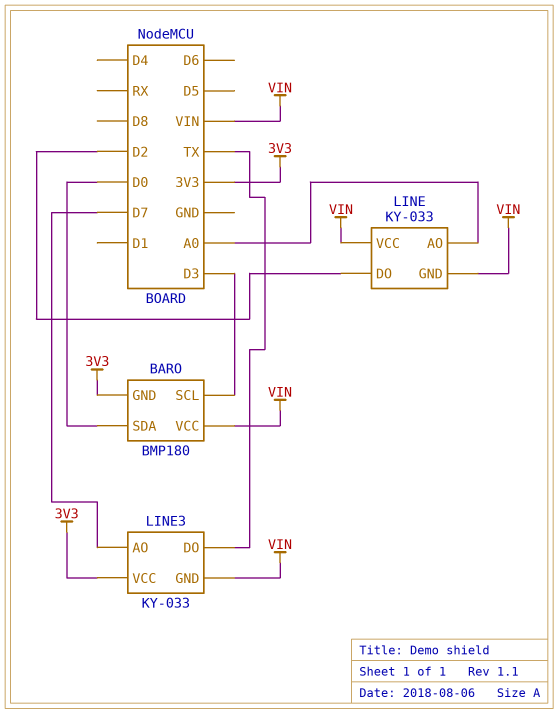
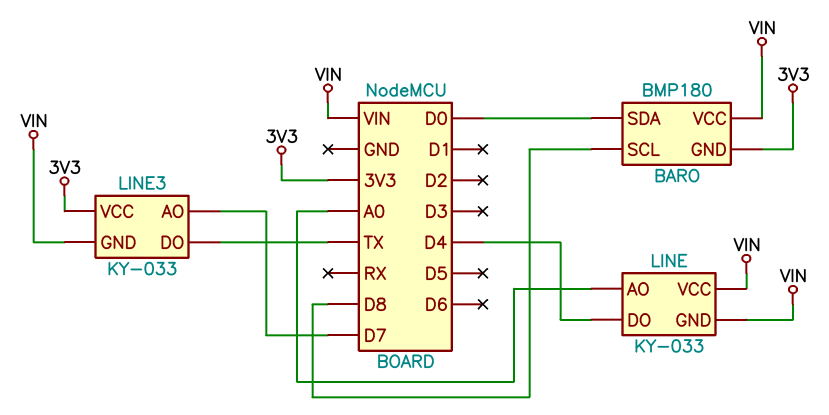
BARO pin SCL: D3 -> D8
LINE pin DO: D2 -> D4

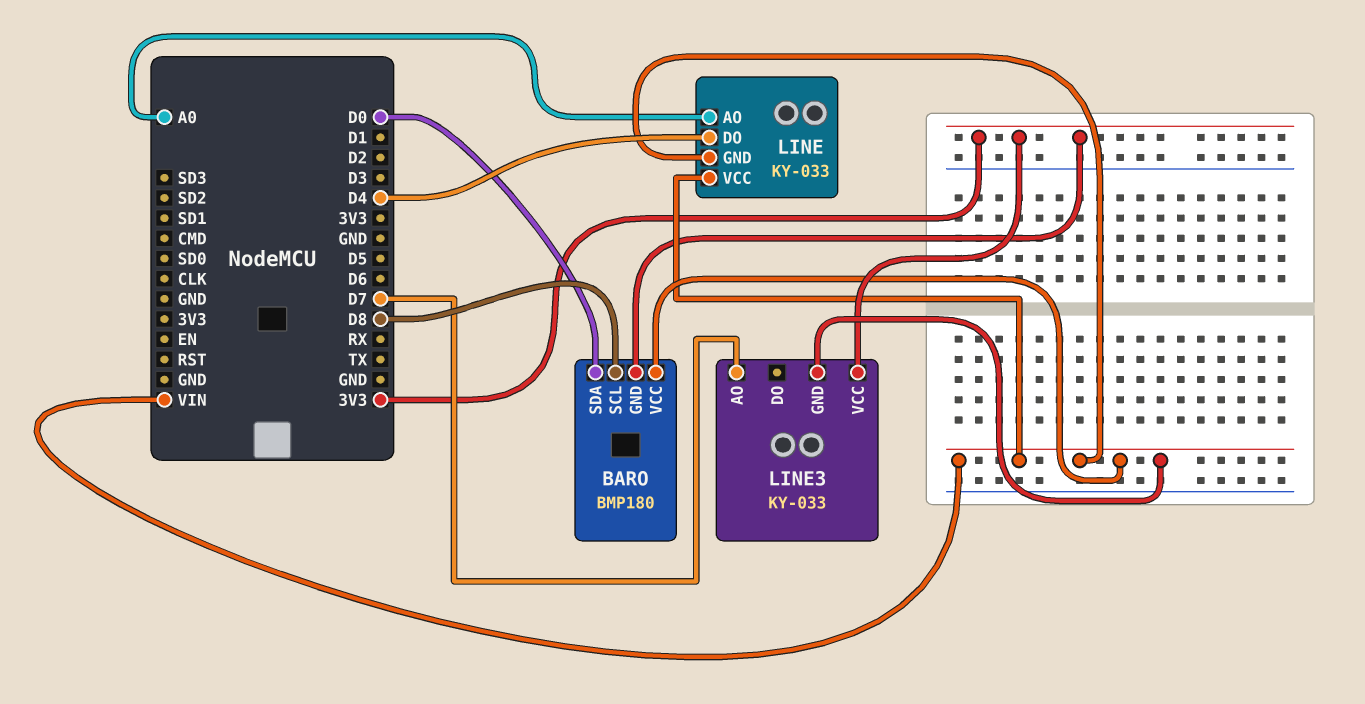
LINE3 pin DO: TX -> none

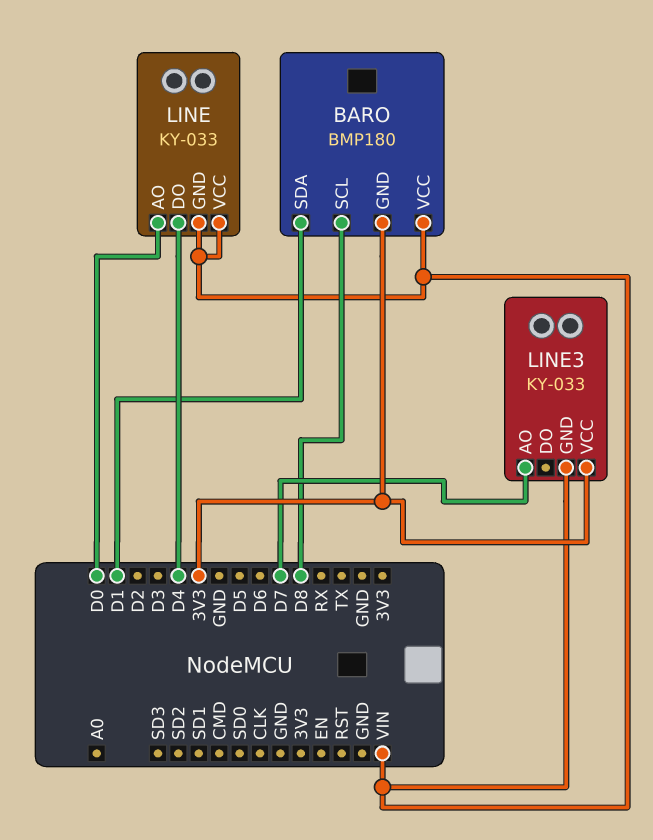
BARO pin SDA: D0 -> D1
LINE pin AO: A0 -> D0

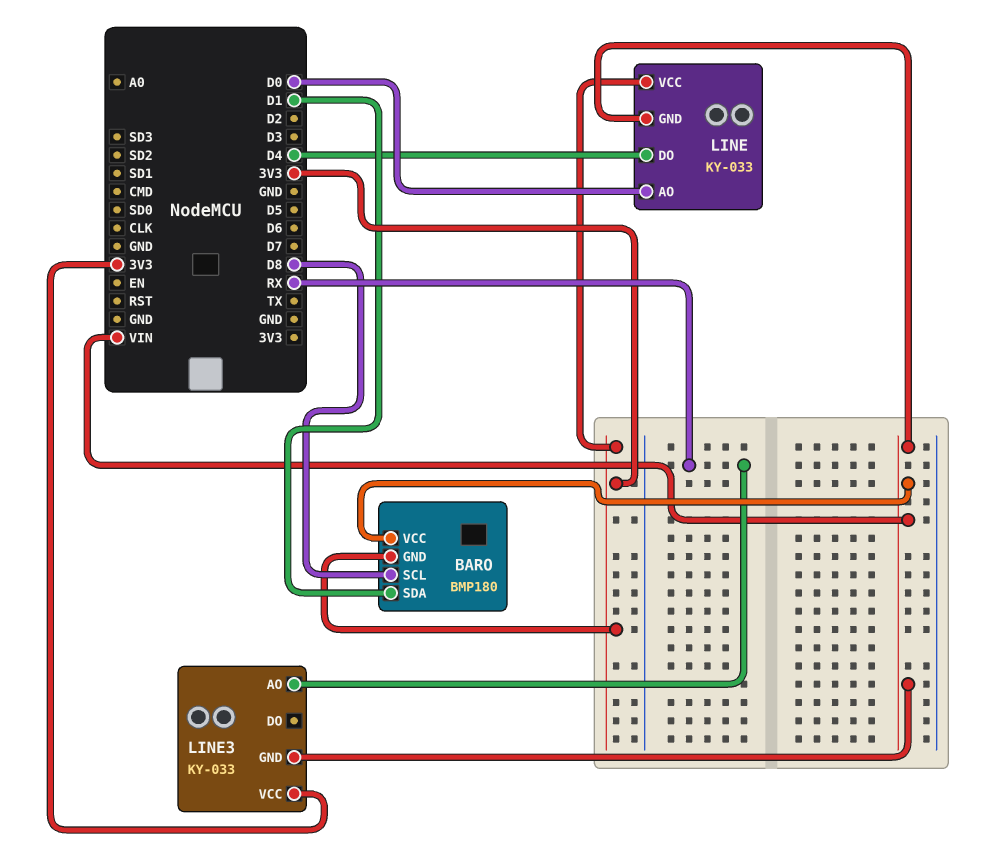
LINE pin VCC: VIN -> 3V3
LINE3 pin AO: D7 -> RX

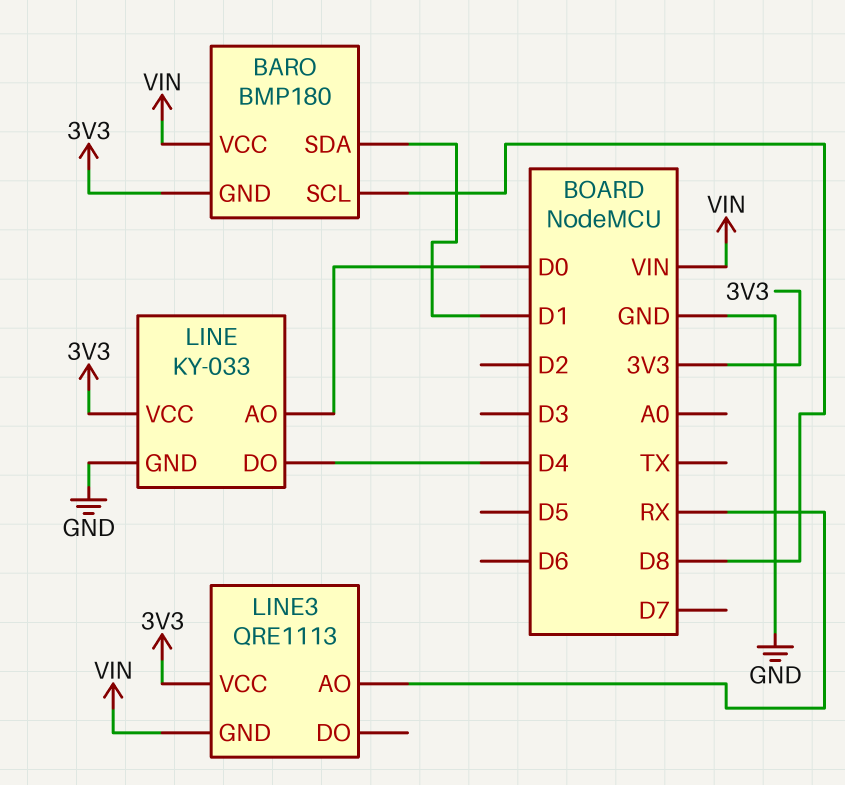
LINE pin GND: VIN -> GND
LINE3: KY-033 -> QRE1113

